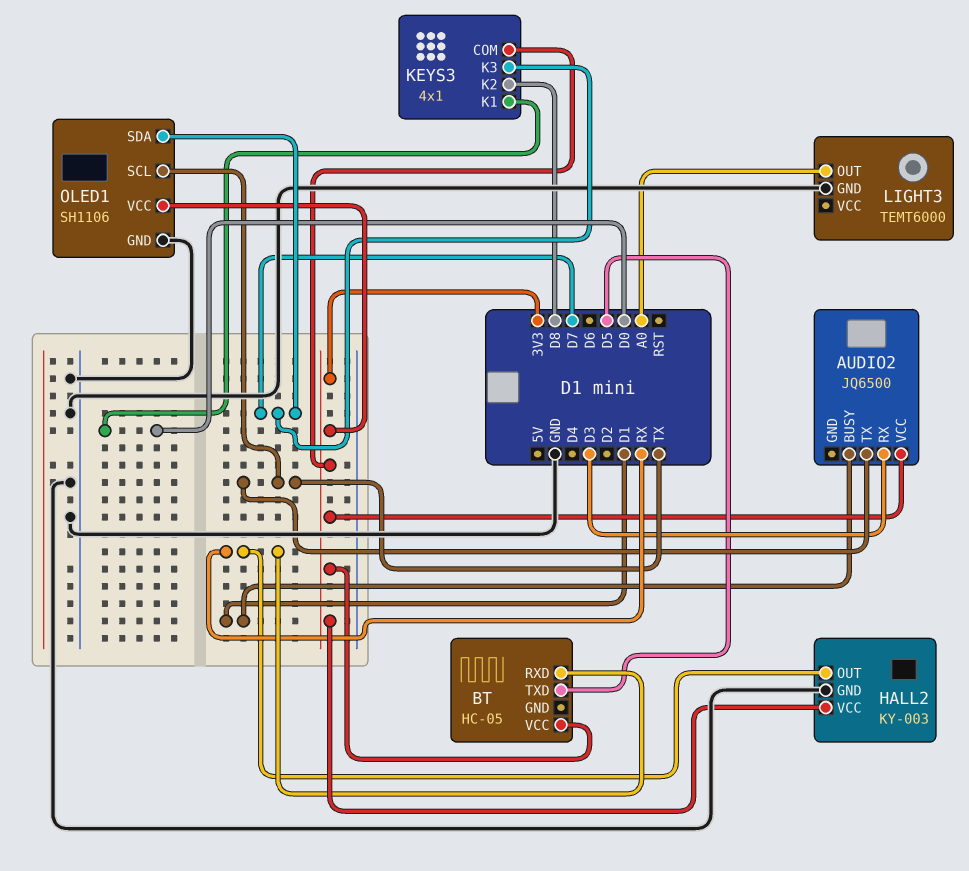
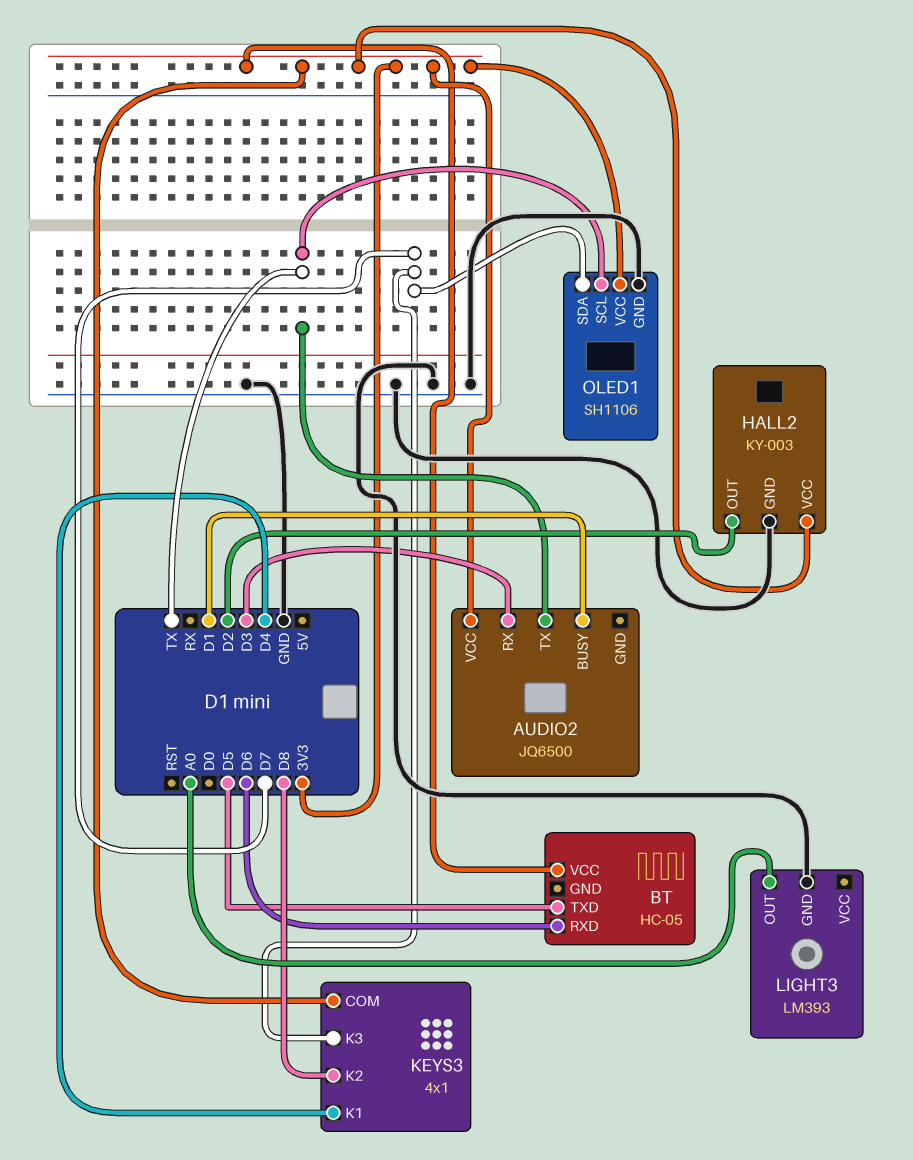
BT pin RXD: RX -> D6
HALL2 pin OUT: RX -> D2
KEYS3 pin K1: D0 -> D4
LIGHT3: TEMT6000 -> LM393

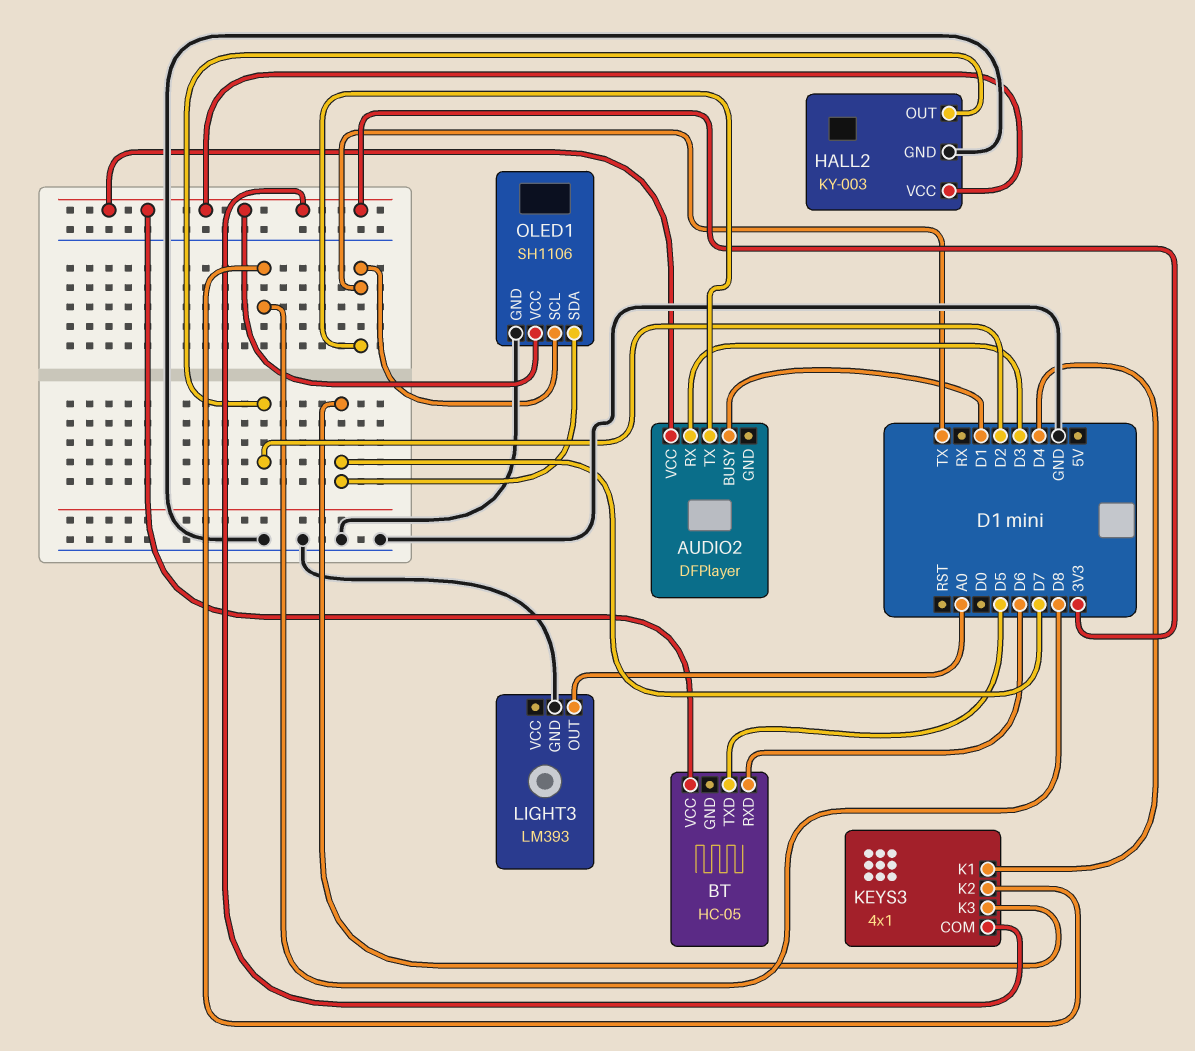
AUDIO2: JQ6500 -> DFPlayer

